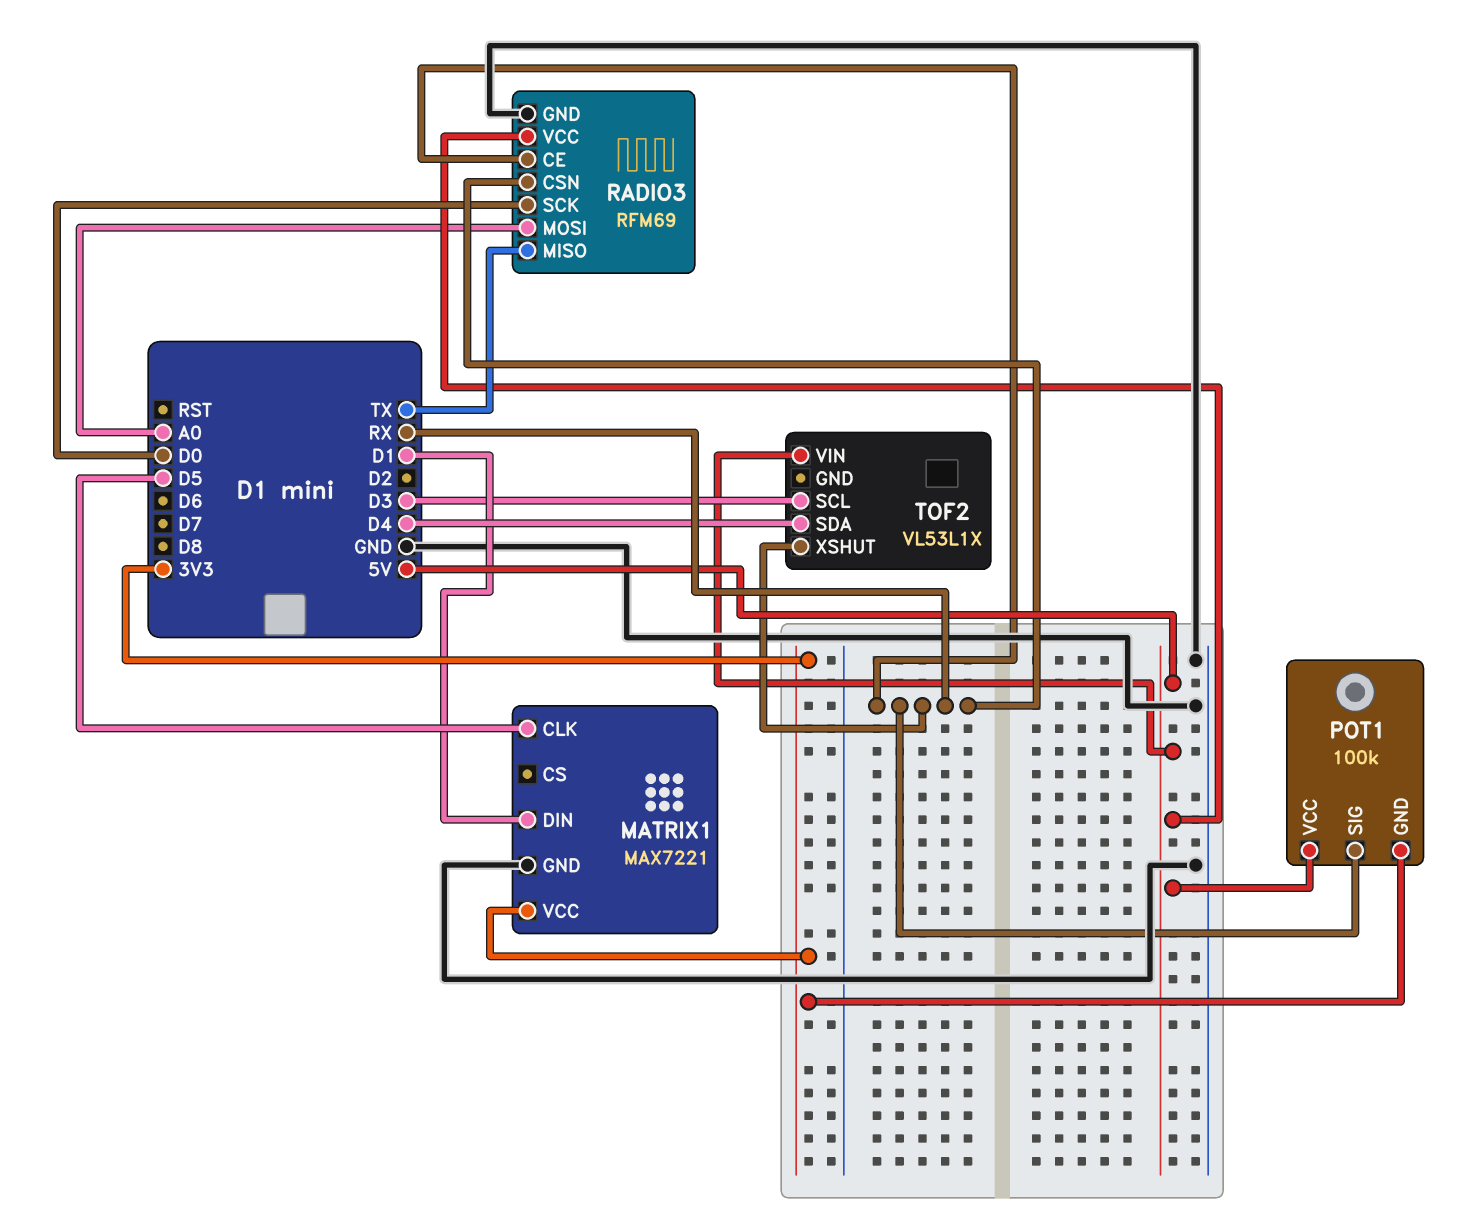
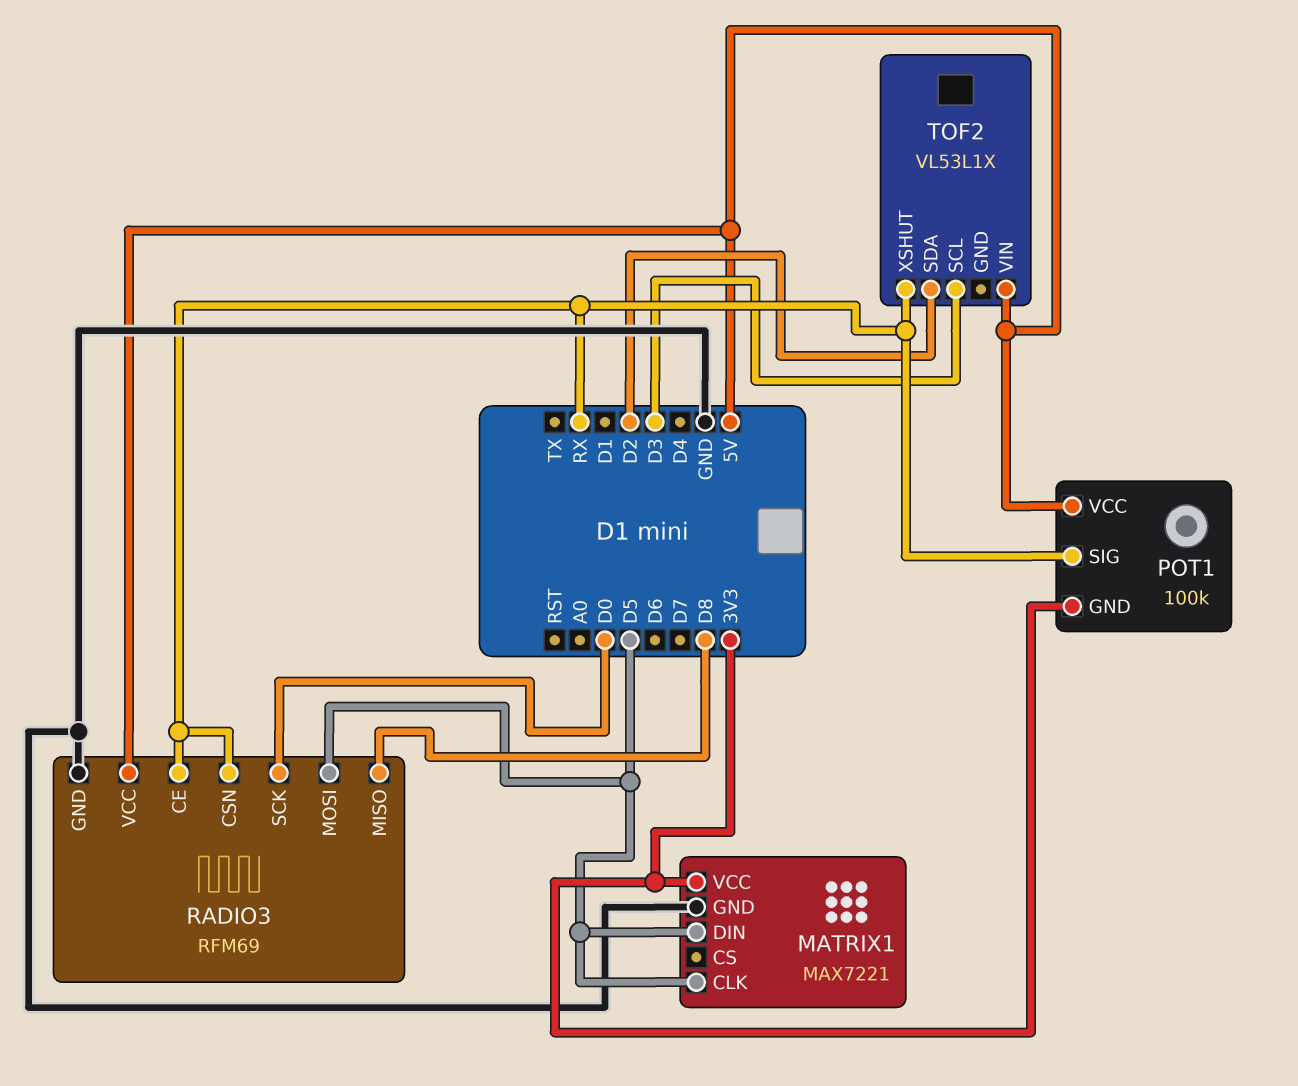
MATRIX1 pin DIN: D1 -> D5
RADIO3 pin MISO: TX -> D8
RADIO3 pin MOSI: A0 -> D5
TOF2 pin SDA: D4 -> D2

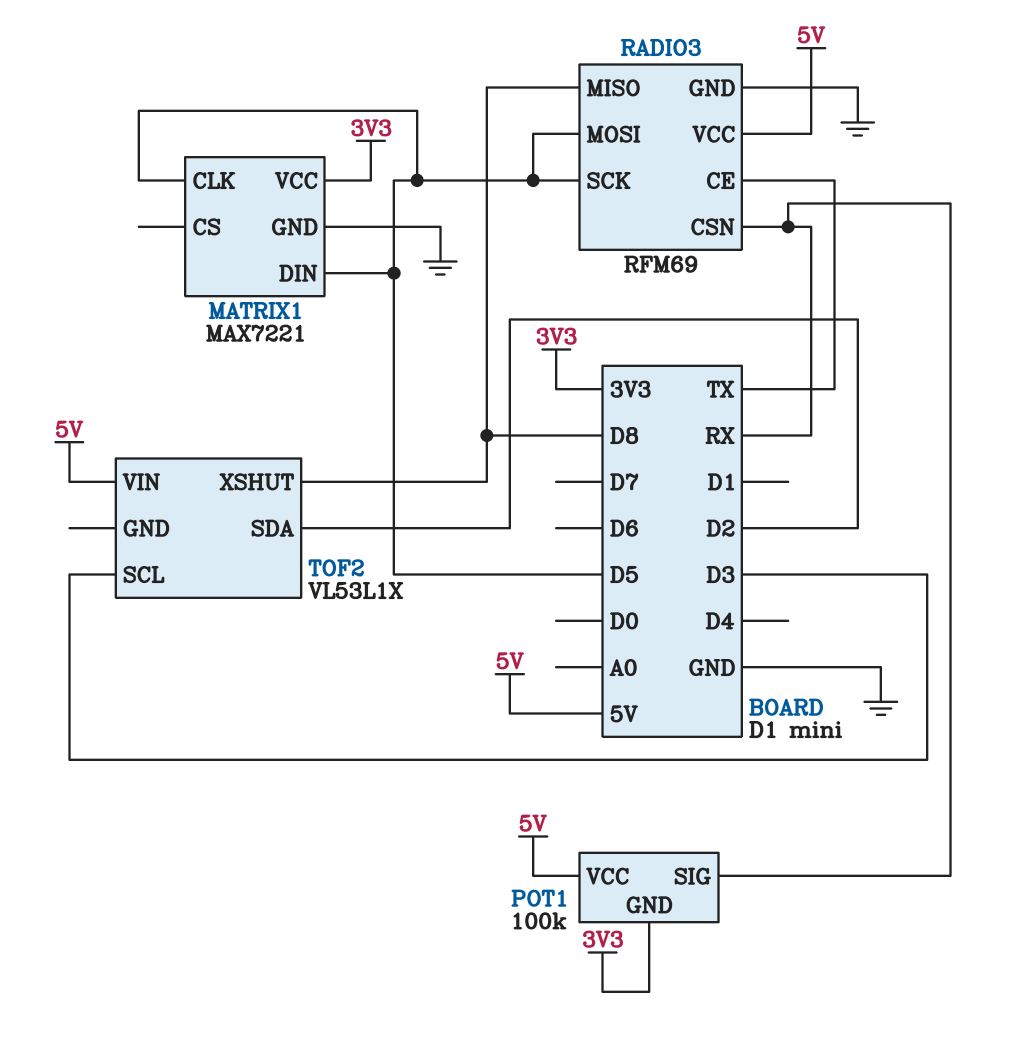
RADIO3 pin CE: RX -> TX
RADIO3 pin SCK: D0 -> D5
TOF2 pin XSHUT: RX -> D8

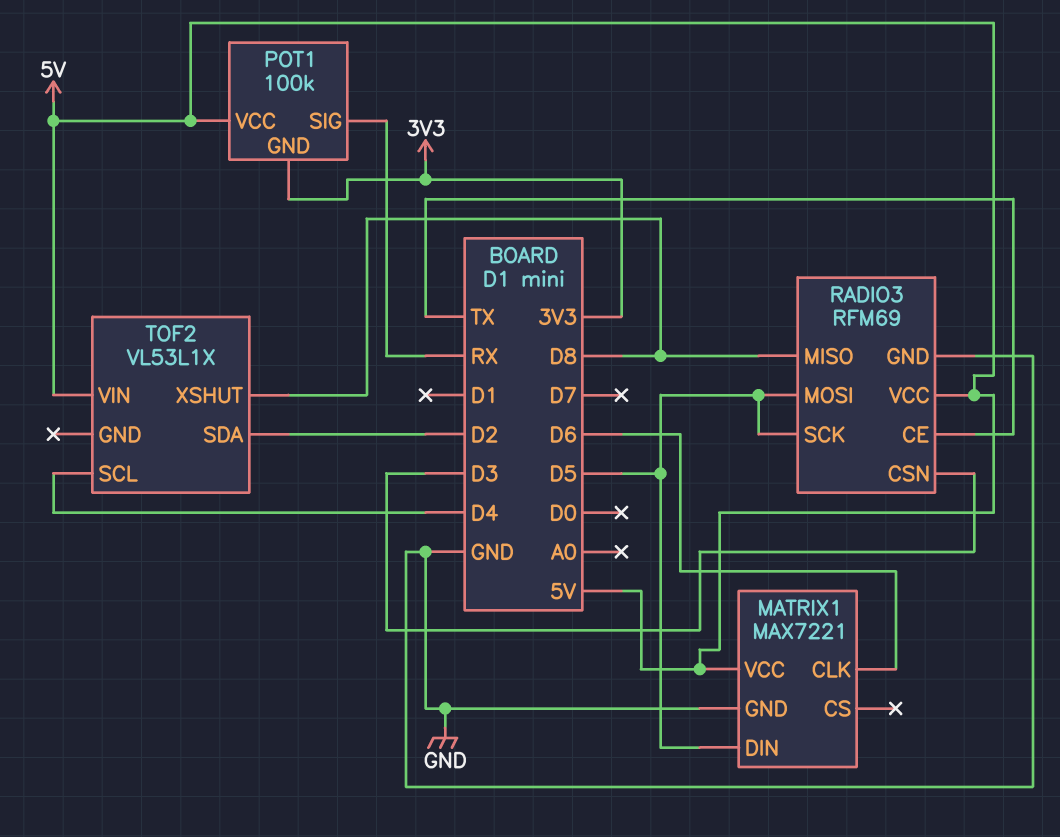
MATRIX1 pin CLK: D5 -> D6
MATRIX1 pin VCC: 3V3 -> 5V
RADIO3 pin CSN: RX -> D3
TOF2 pin SCL: D3 -> D4

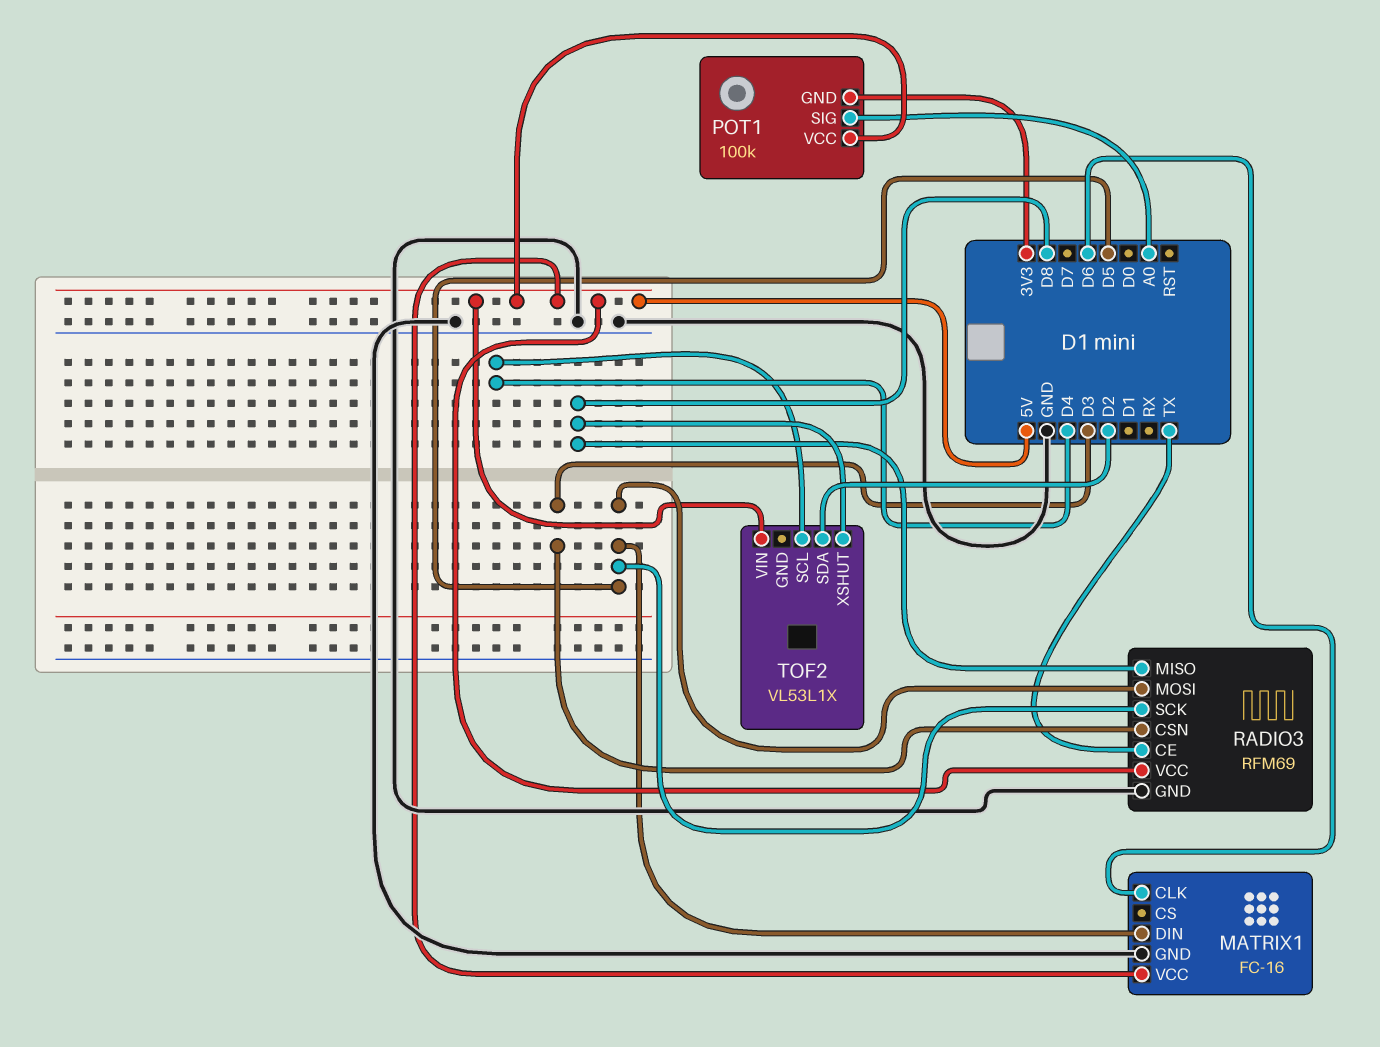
MATRIX1: MAX7221 -> FC-16
POT1 pin SIG: RX -> A0

